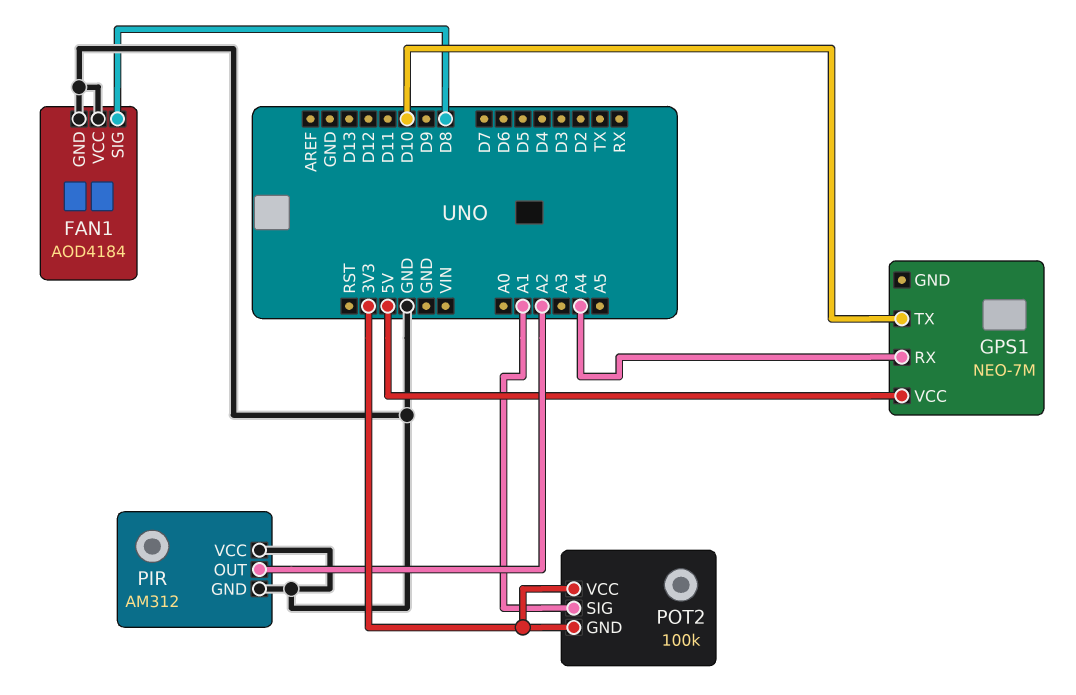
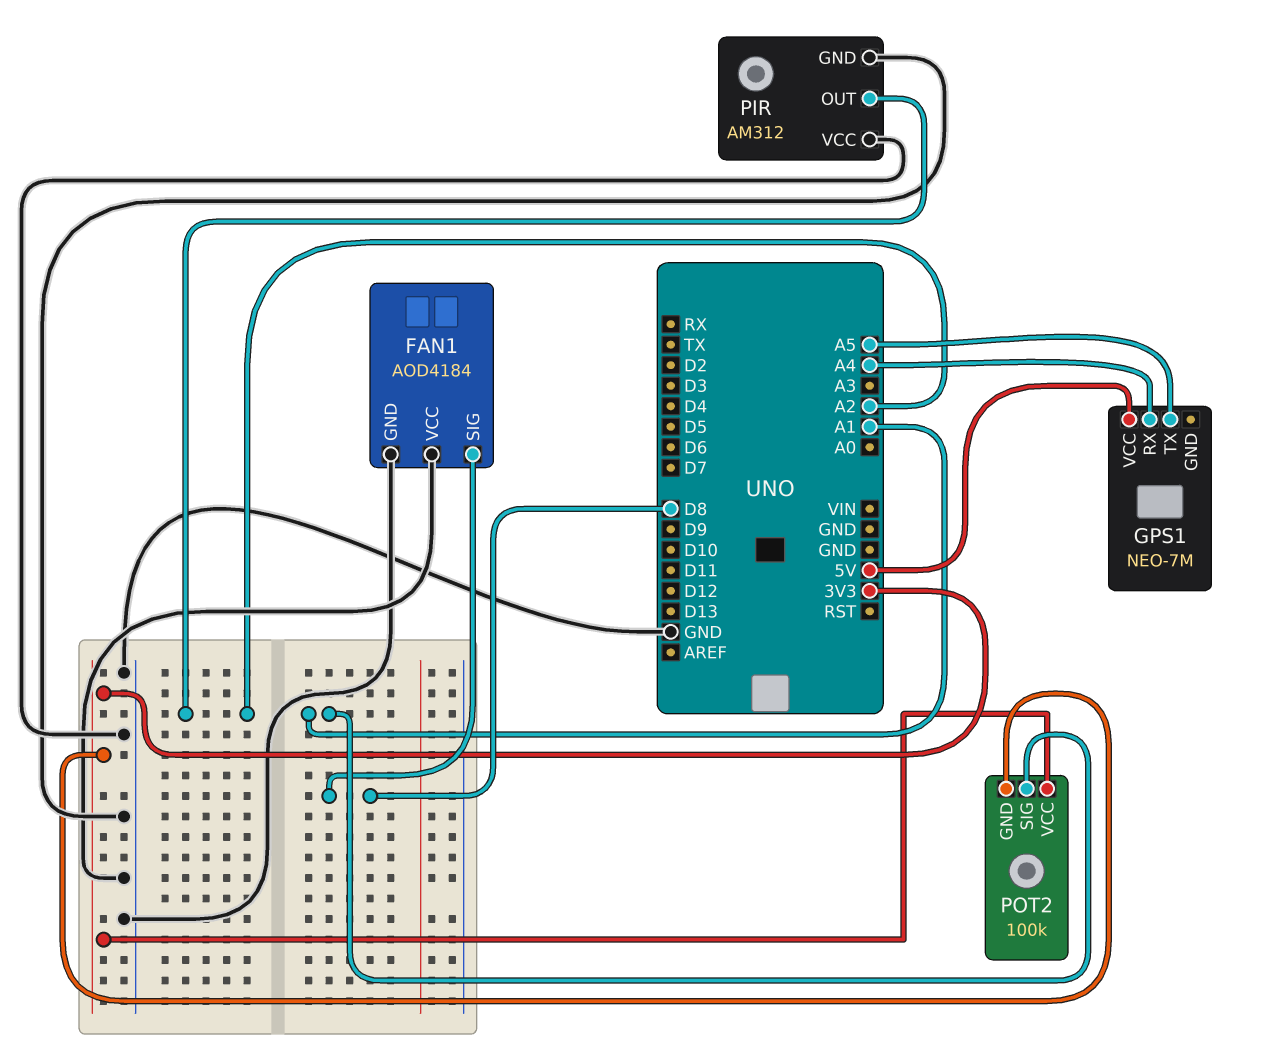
GPS1 pin TX: D10 -> A5

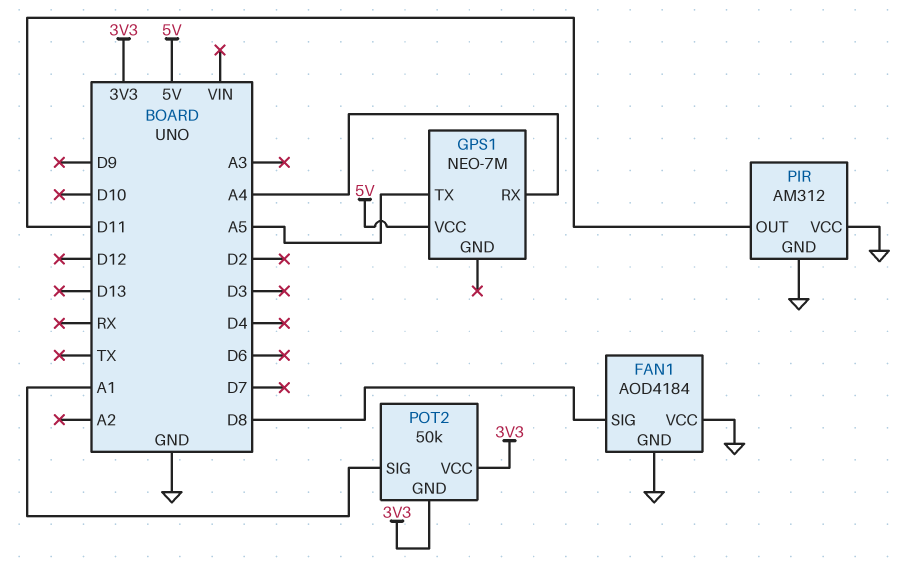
PIR pin OUT: A2 -> D11
POT2: 100k -> 50k

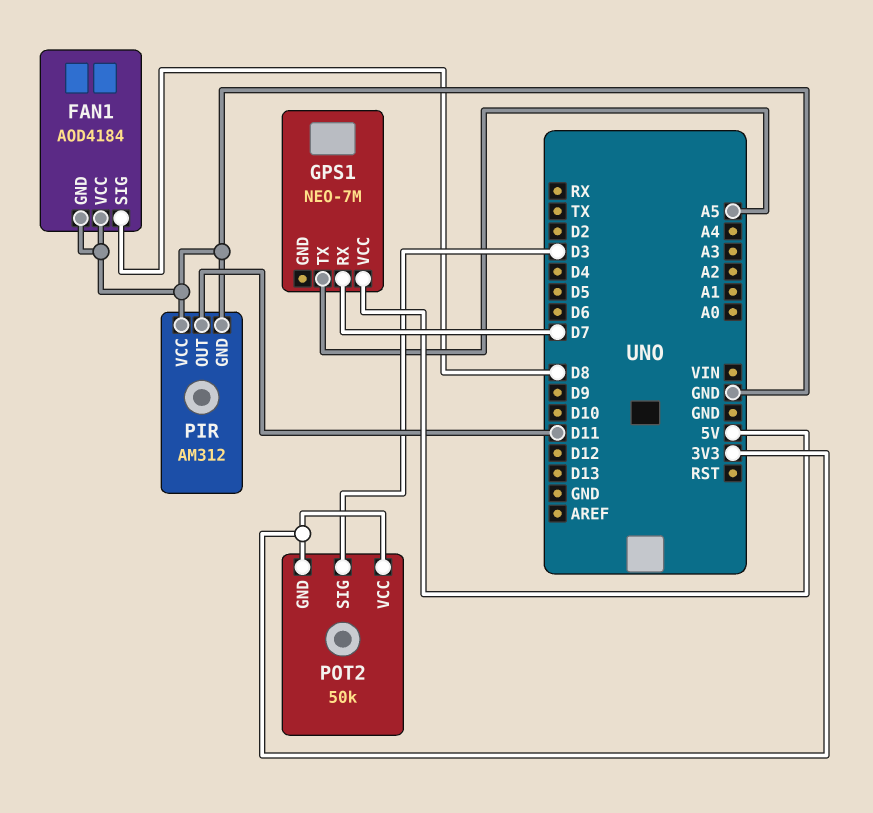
GPS1 pin RX: A4 -> D7
POT2 pin SIG: A1 -> D3

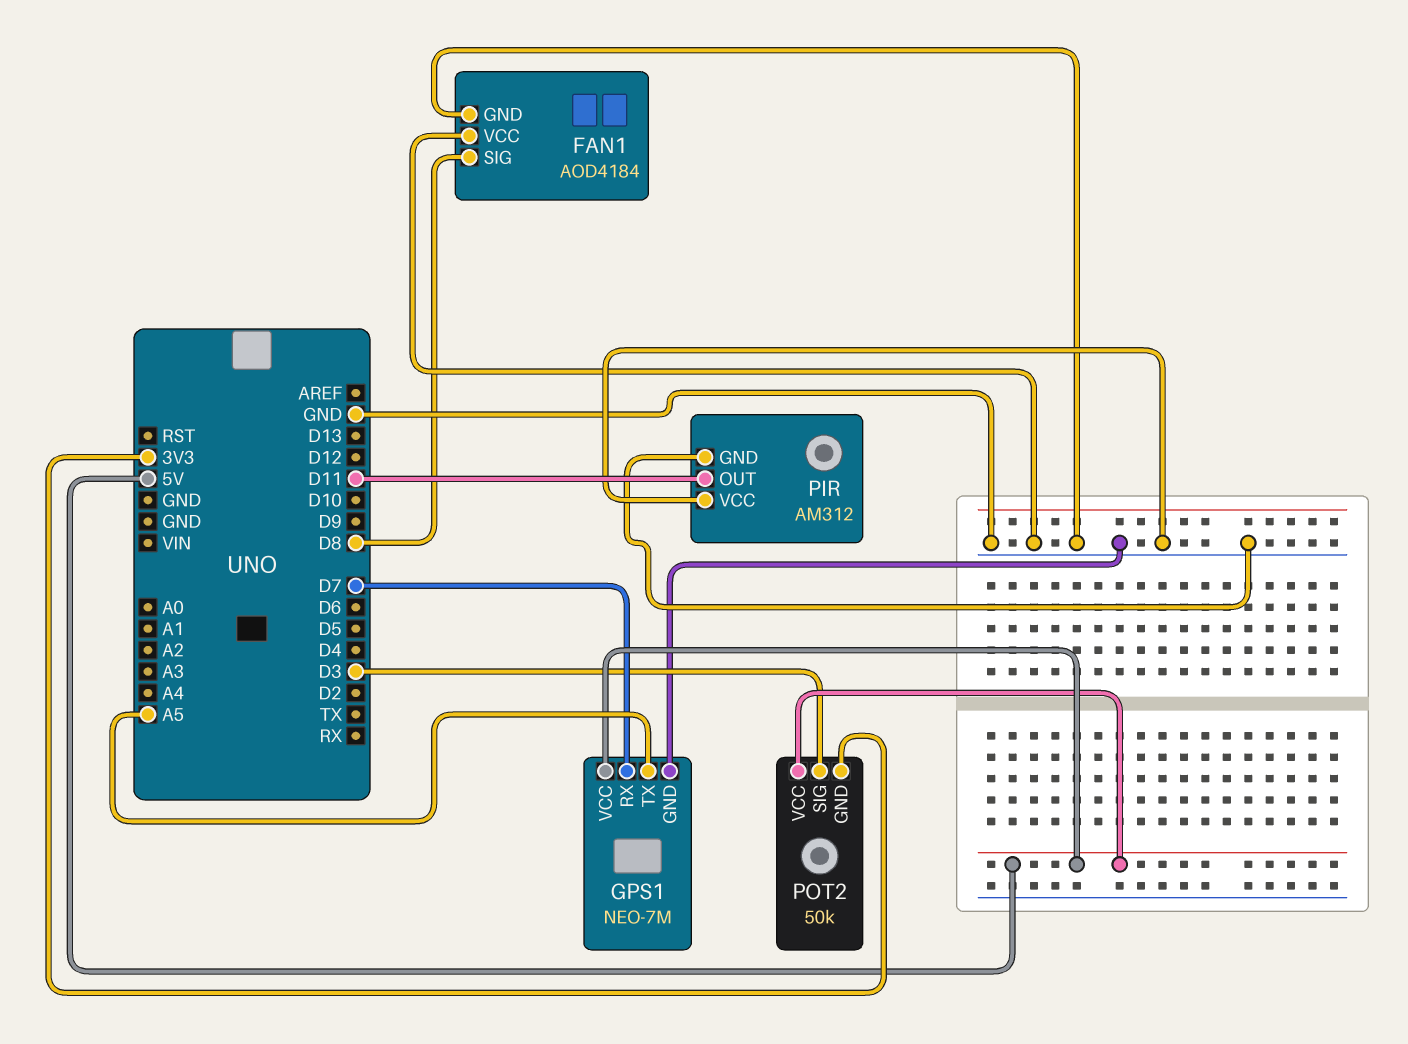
GPS1 pin GND: none -> GND
POT2 pin VCC: 3V3 -> 5V

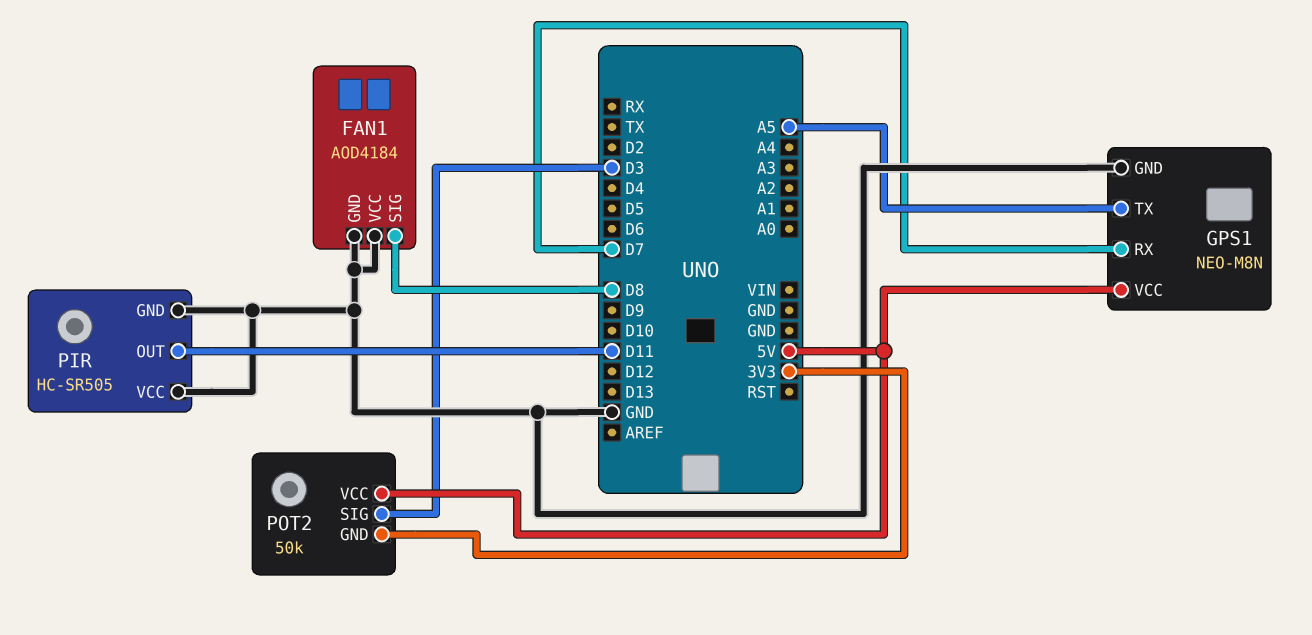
GPS1: NEO-7M -> NEO-M8N
PIR: AM312 -> HC-SR505

